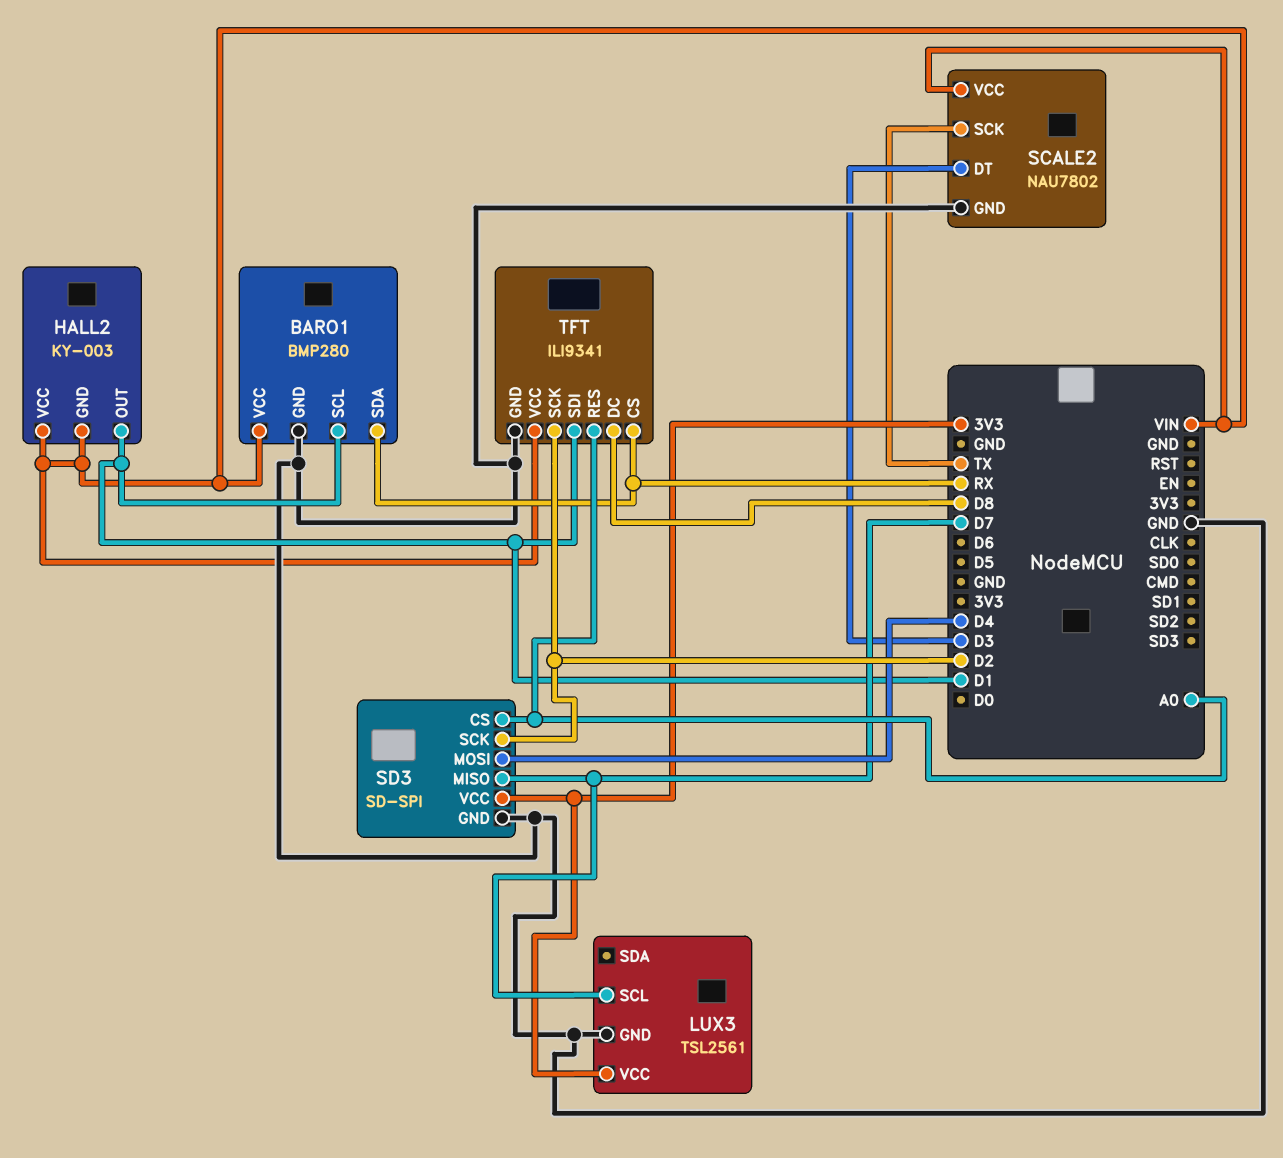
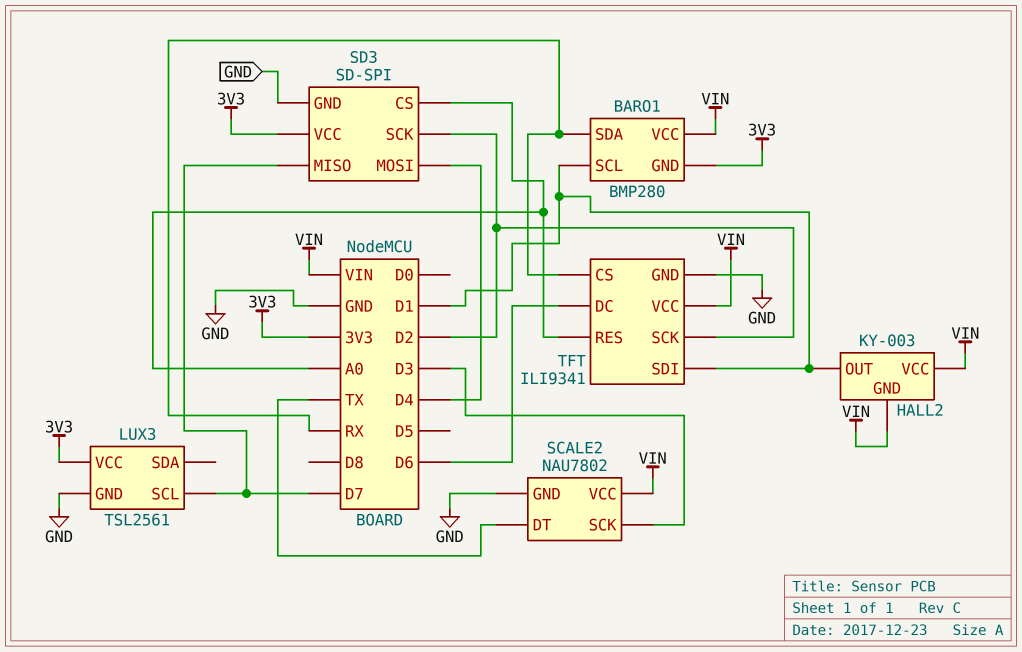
BARO1 pin GND: GND -> 3V3
SCALE2 pin DT: D3 -> TX
SCALE2 pin SCK: TX -> D3
TFT pin DC: D8 -> D6

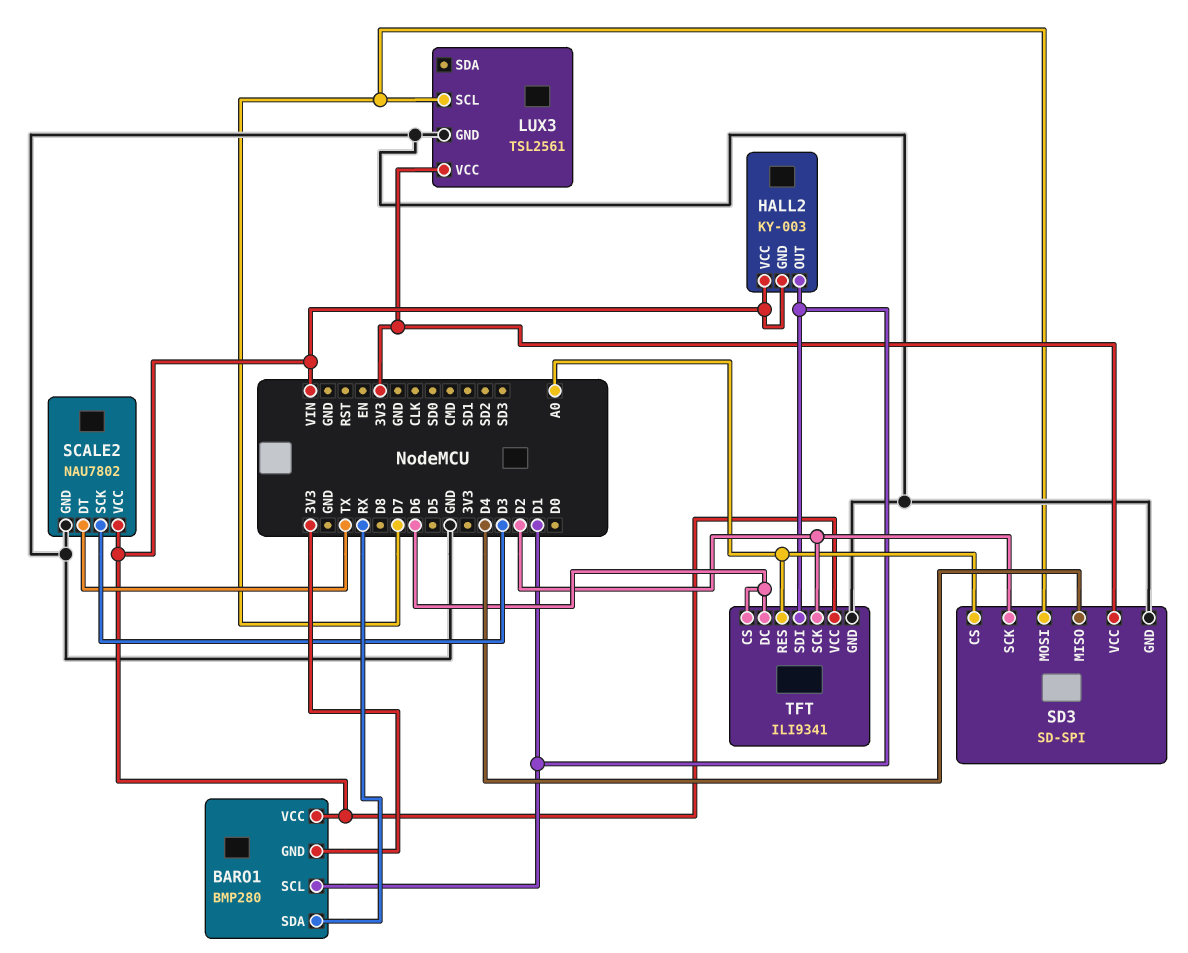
SD3 pin MISO: D7 -> D4
SD3 pin MOSI: D4 -> D7
TFT pin CS: RX -> D6

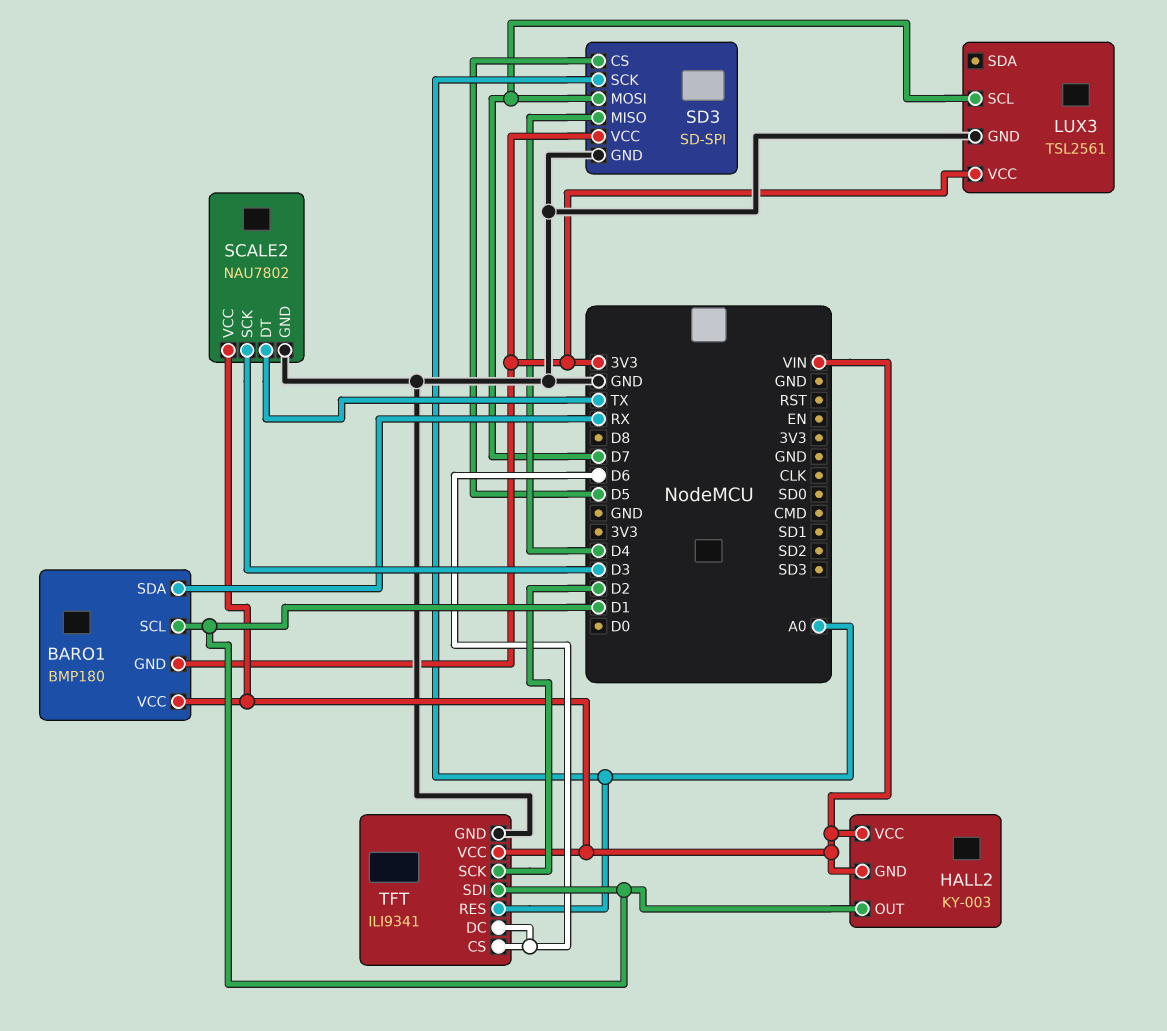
BARO1: BMP280 -> BMP180
SD3 pin CS: A0 -> D5
SD3 pin SCK: D2 -> A0

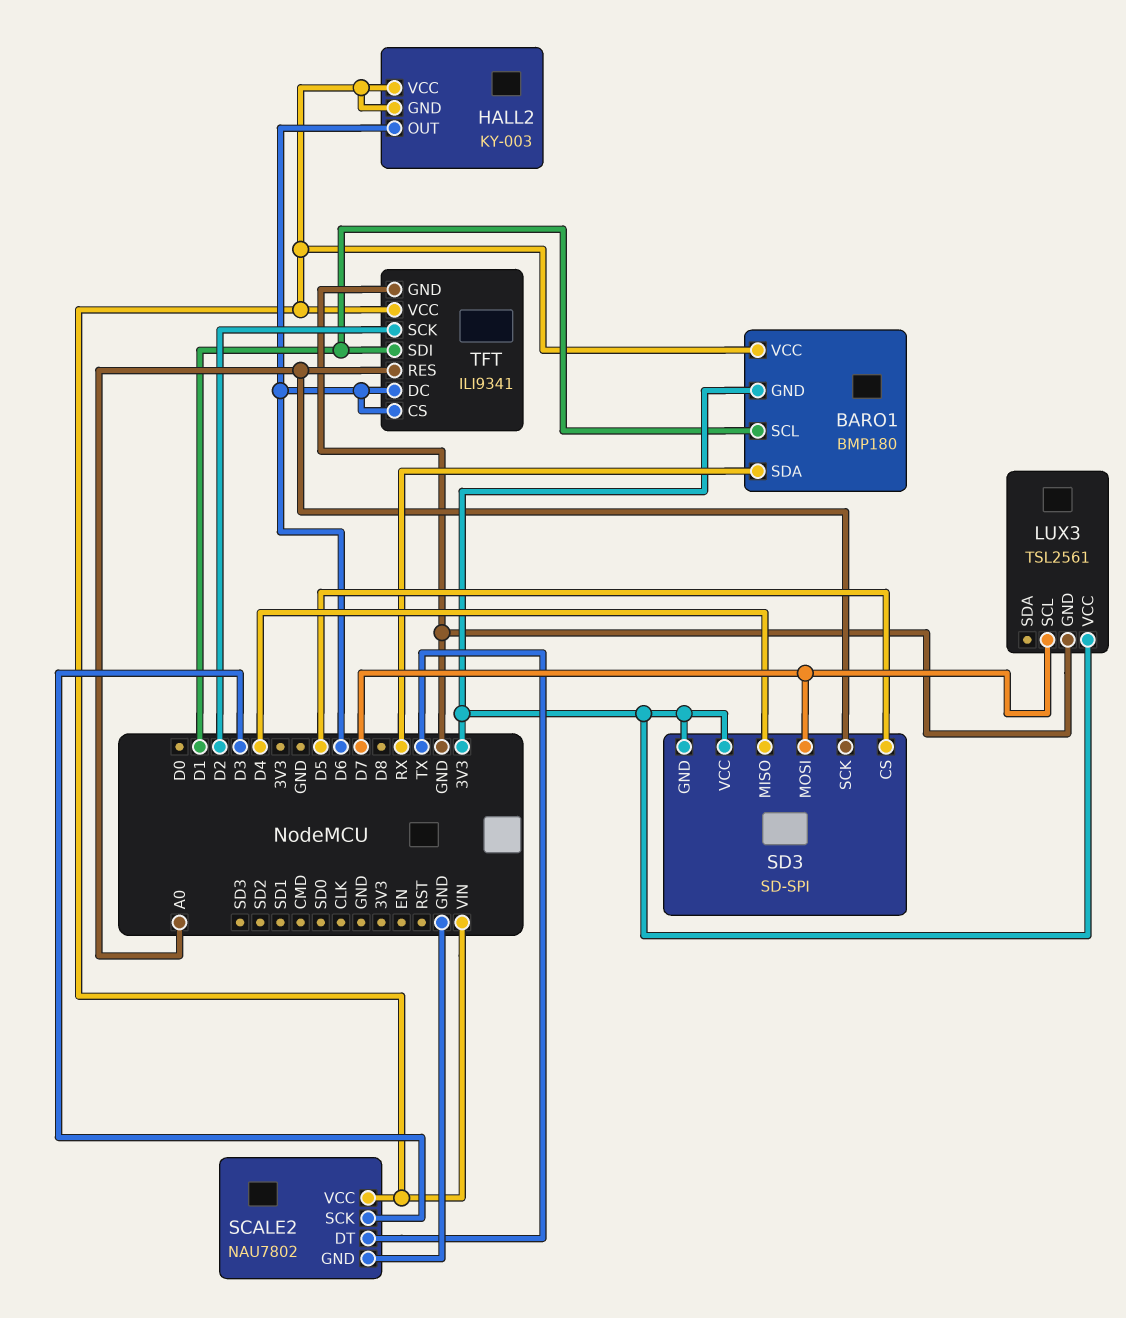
HALL2 pin OUT: D1 -> D6
SD3 pin GND: GND -> 3V3

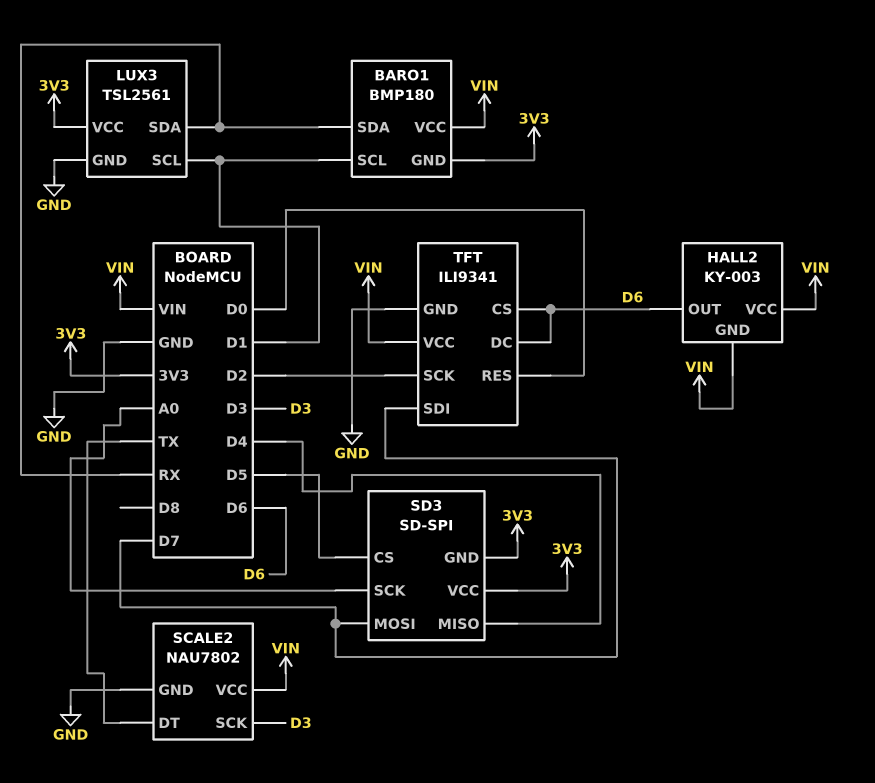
LUX3 pin SCL: D7 -> D1
LUX3 pin SDA: none -> RX
TFT pin RES: A0 -> D0
TFT pin SDI: D1 -> D7

